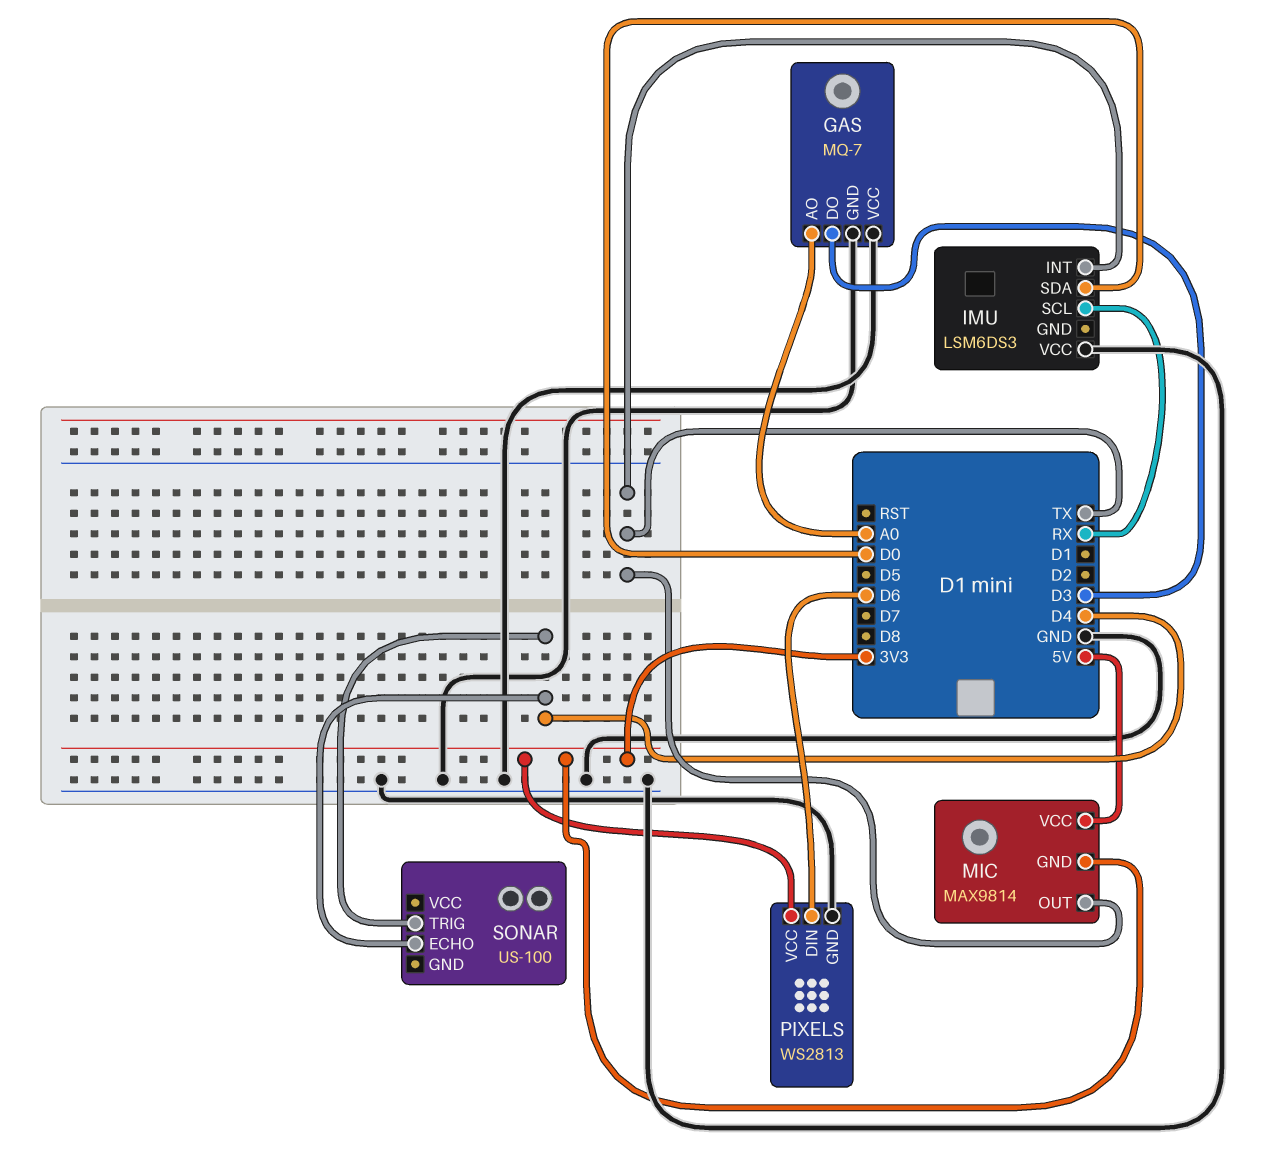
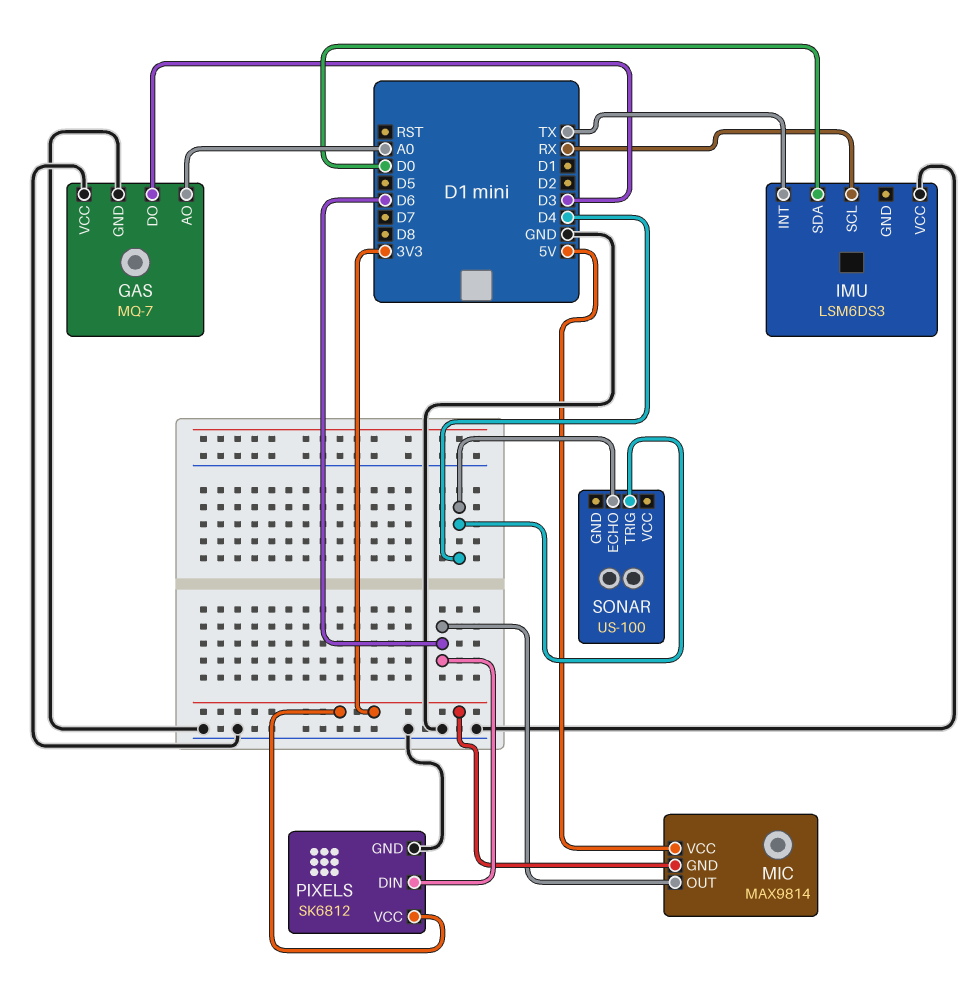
MIC pin OUT: TX -> D6
PIXELS: WS2813 -> SK6812

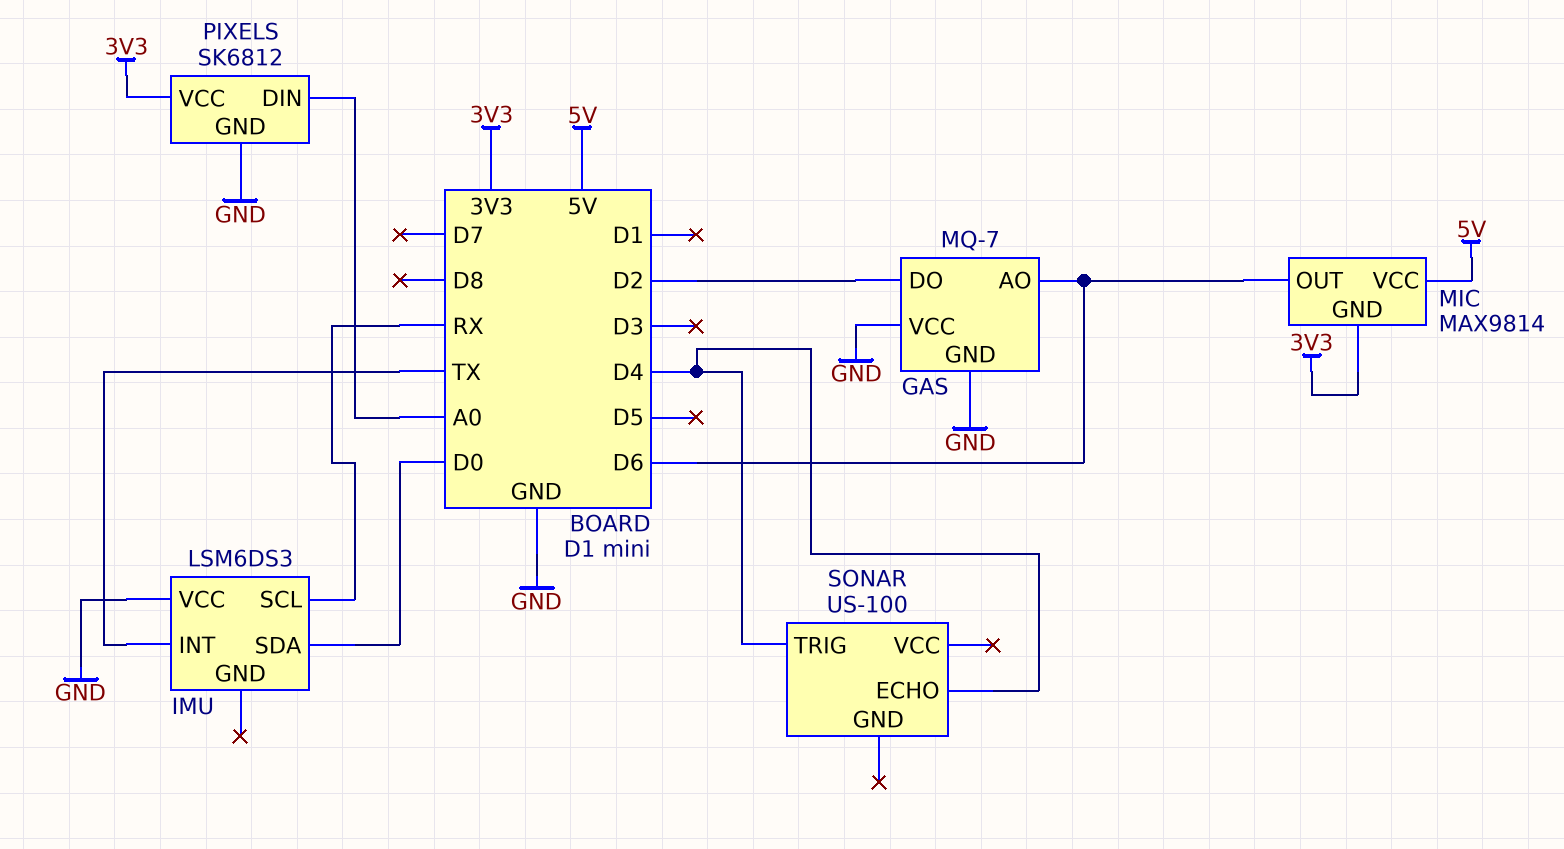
GAS pin AO: A0 -> D6
GAS pin DO: D3 -> D2
PIXELS pin DIN: D6 -> A0

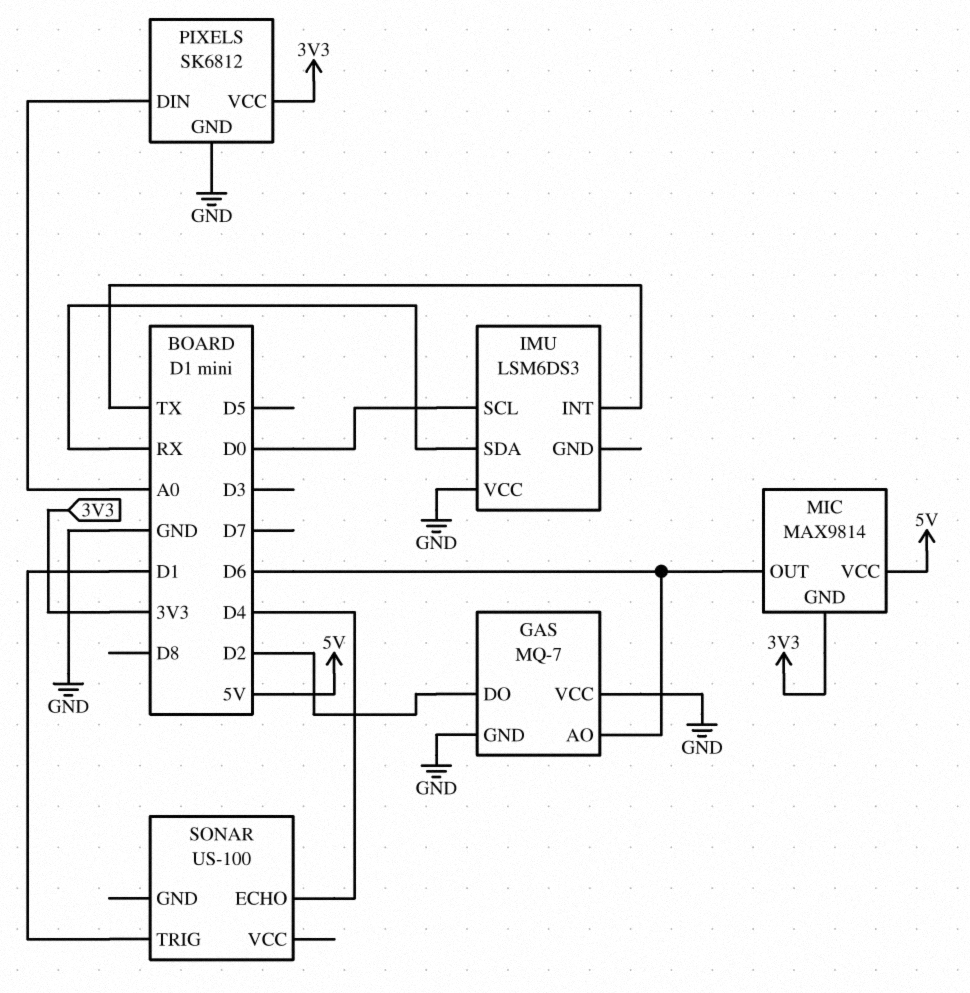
IMU pin SCL: RX -> D0
IMU pin SDA: D0 -> RX
SONAR pin TRIG: D4 -> D1

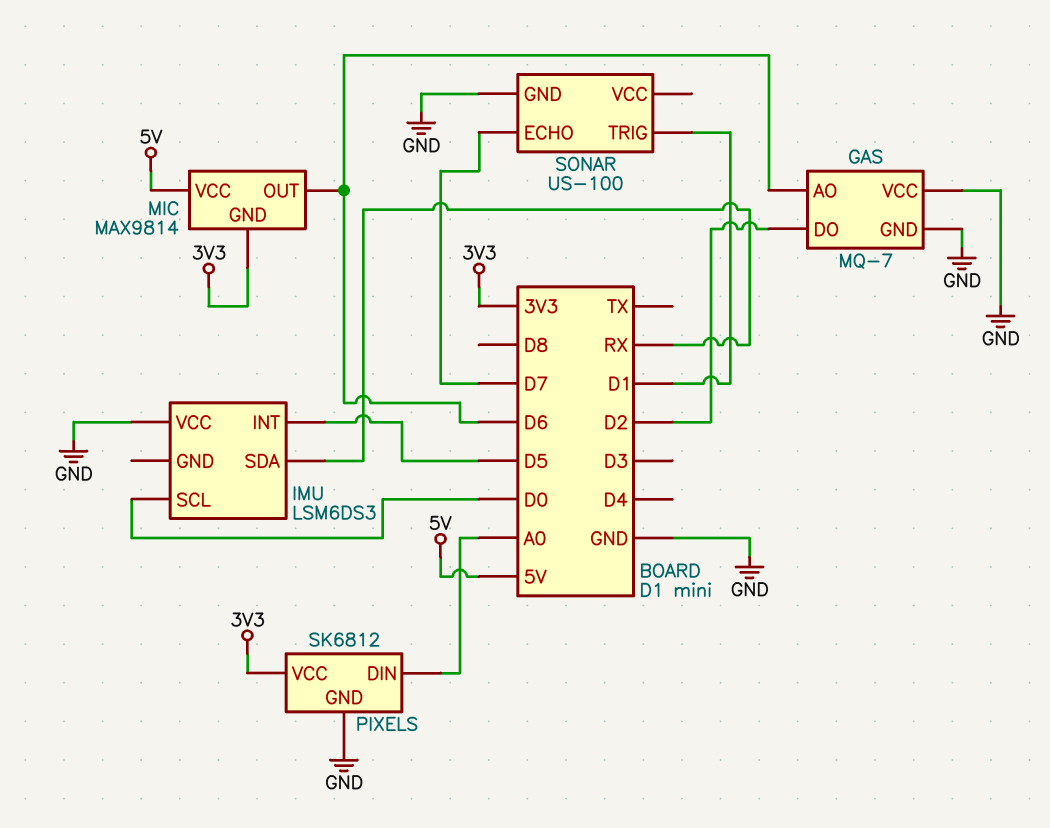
IMU pin INT: TX -> D5
SONAR pin ECHO: D4 -> D7
SONAR pin GND: none -> GND

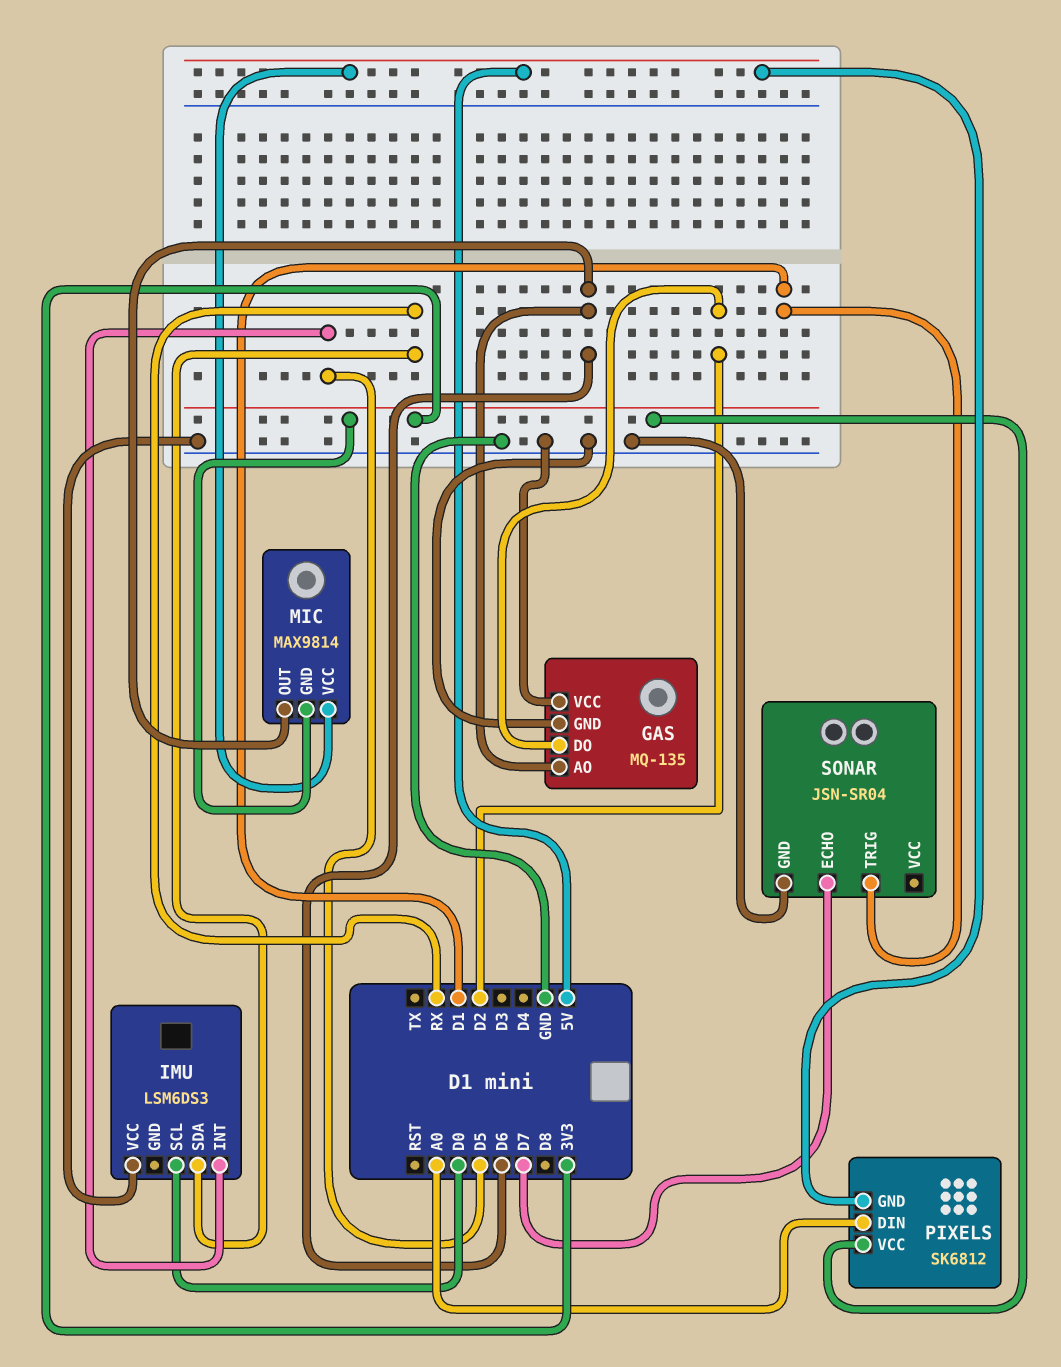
GAS: MQ-7 -> MQ-135
PIXELS pin GND: GND -> 5V
SONAR: US-100 -> JSN-SR04

